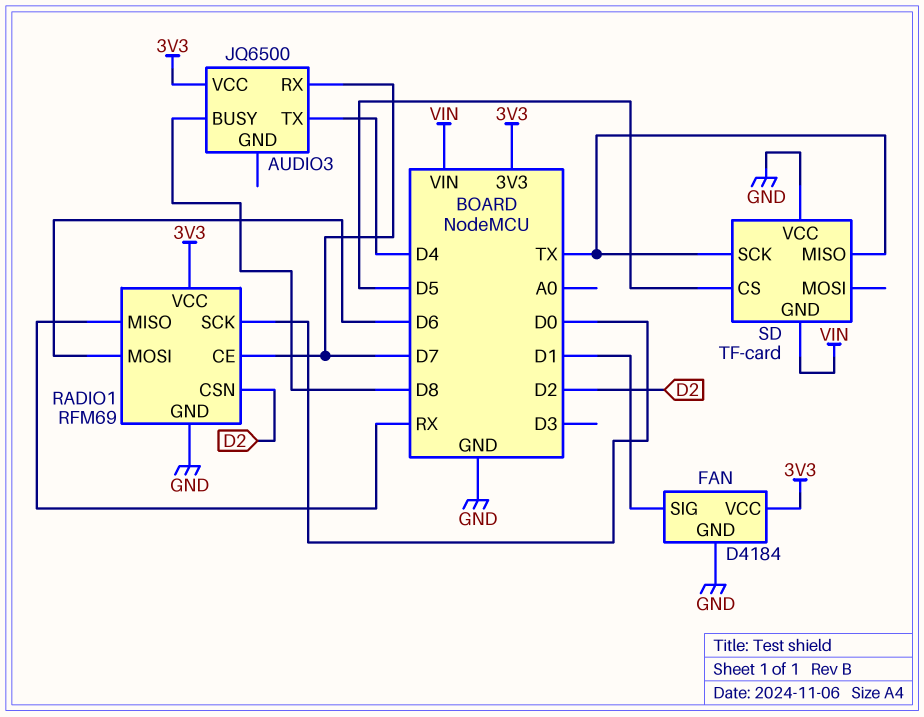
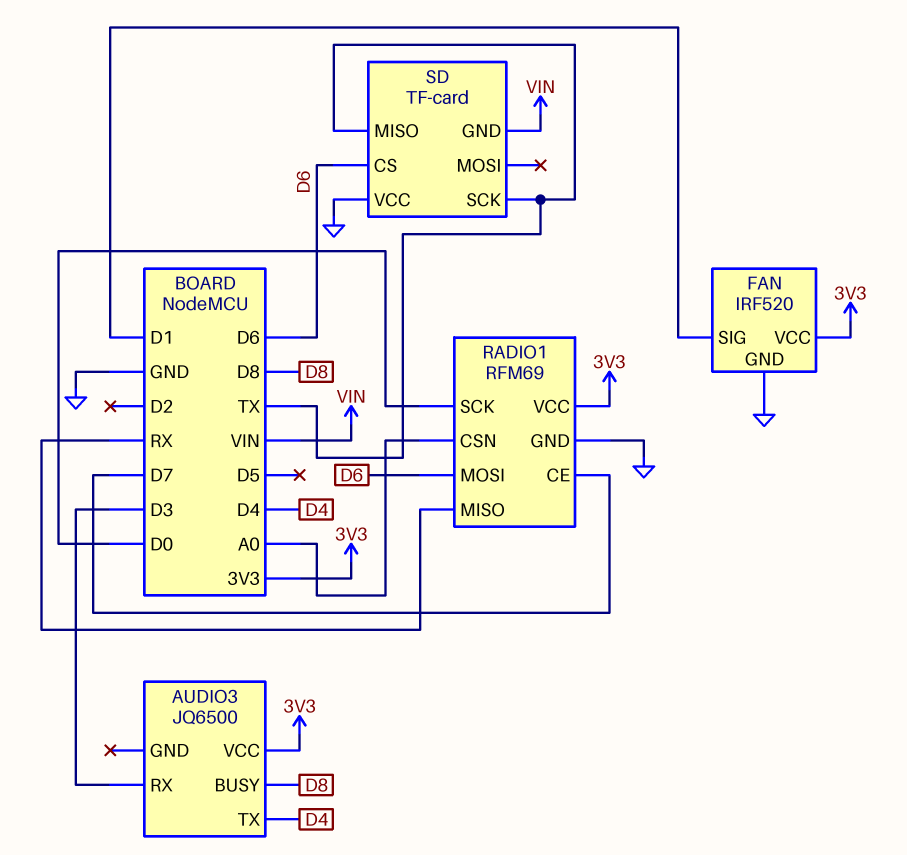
AUDIO3 pin RX: D7 -> D3
FAN: D4184 -> IRF520
RADIO1 pin CSN: D2 -> A0
SD pin CS: D5 -> D6

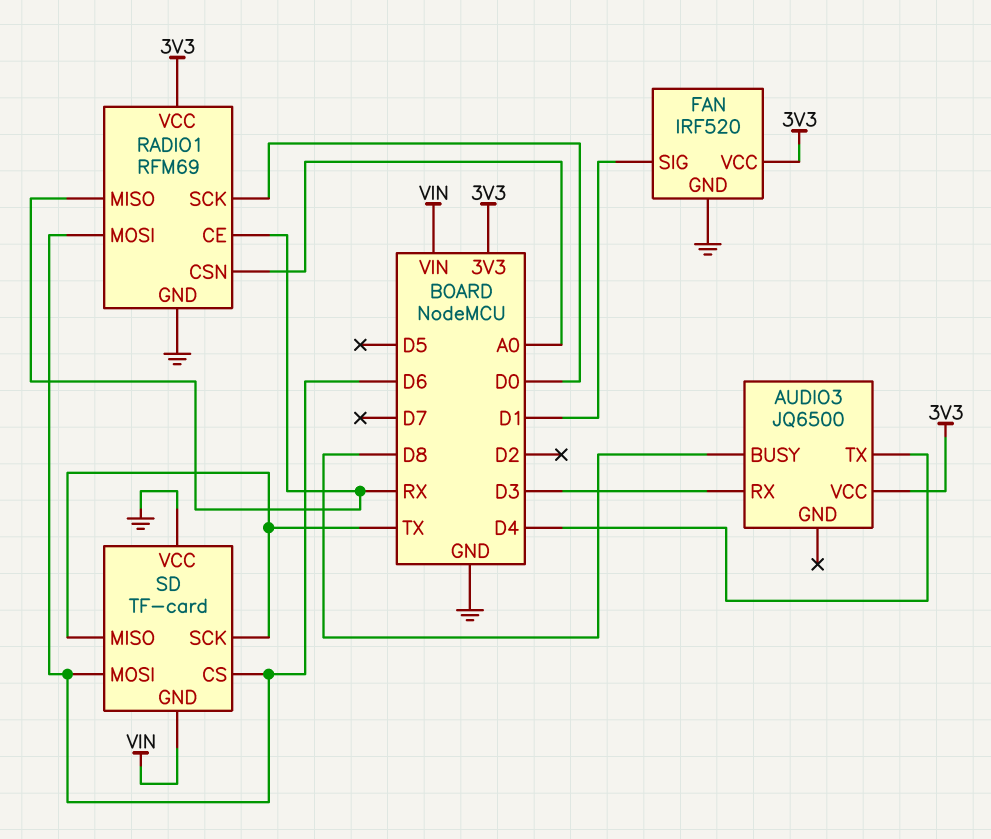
RADIO1 pin CE: D7 -> RX
SD pin MOSI: none -> D6

